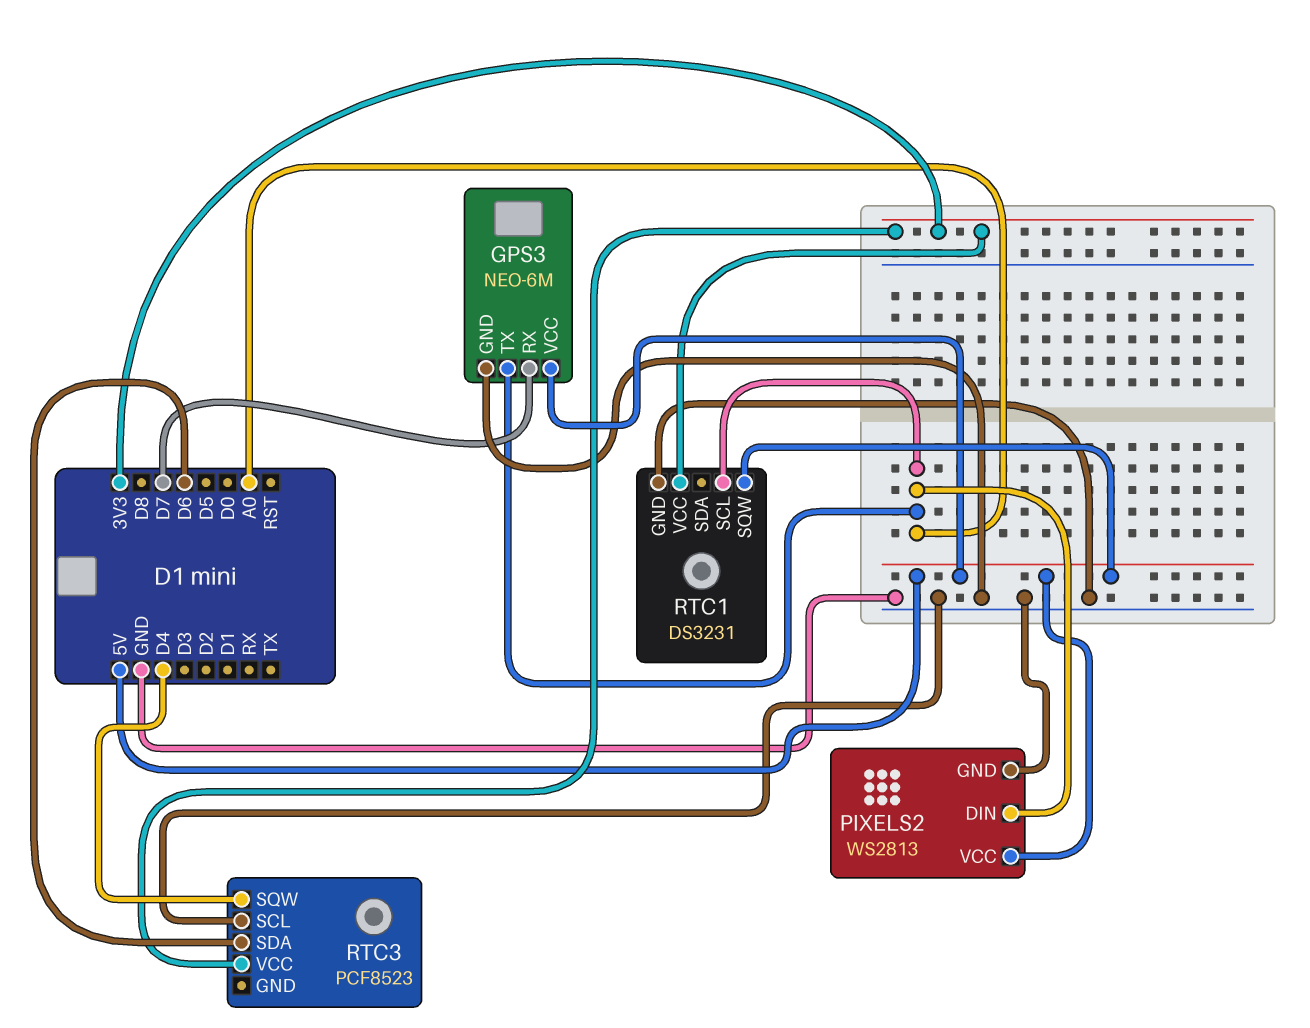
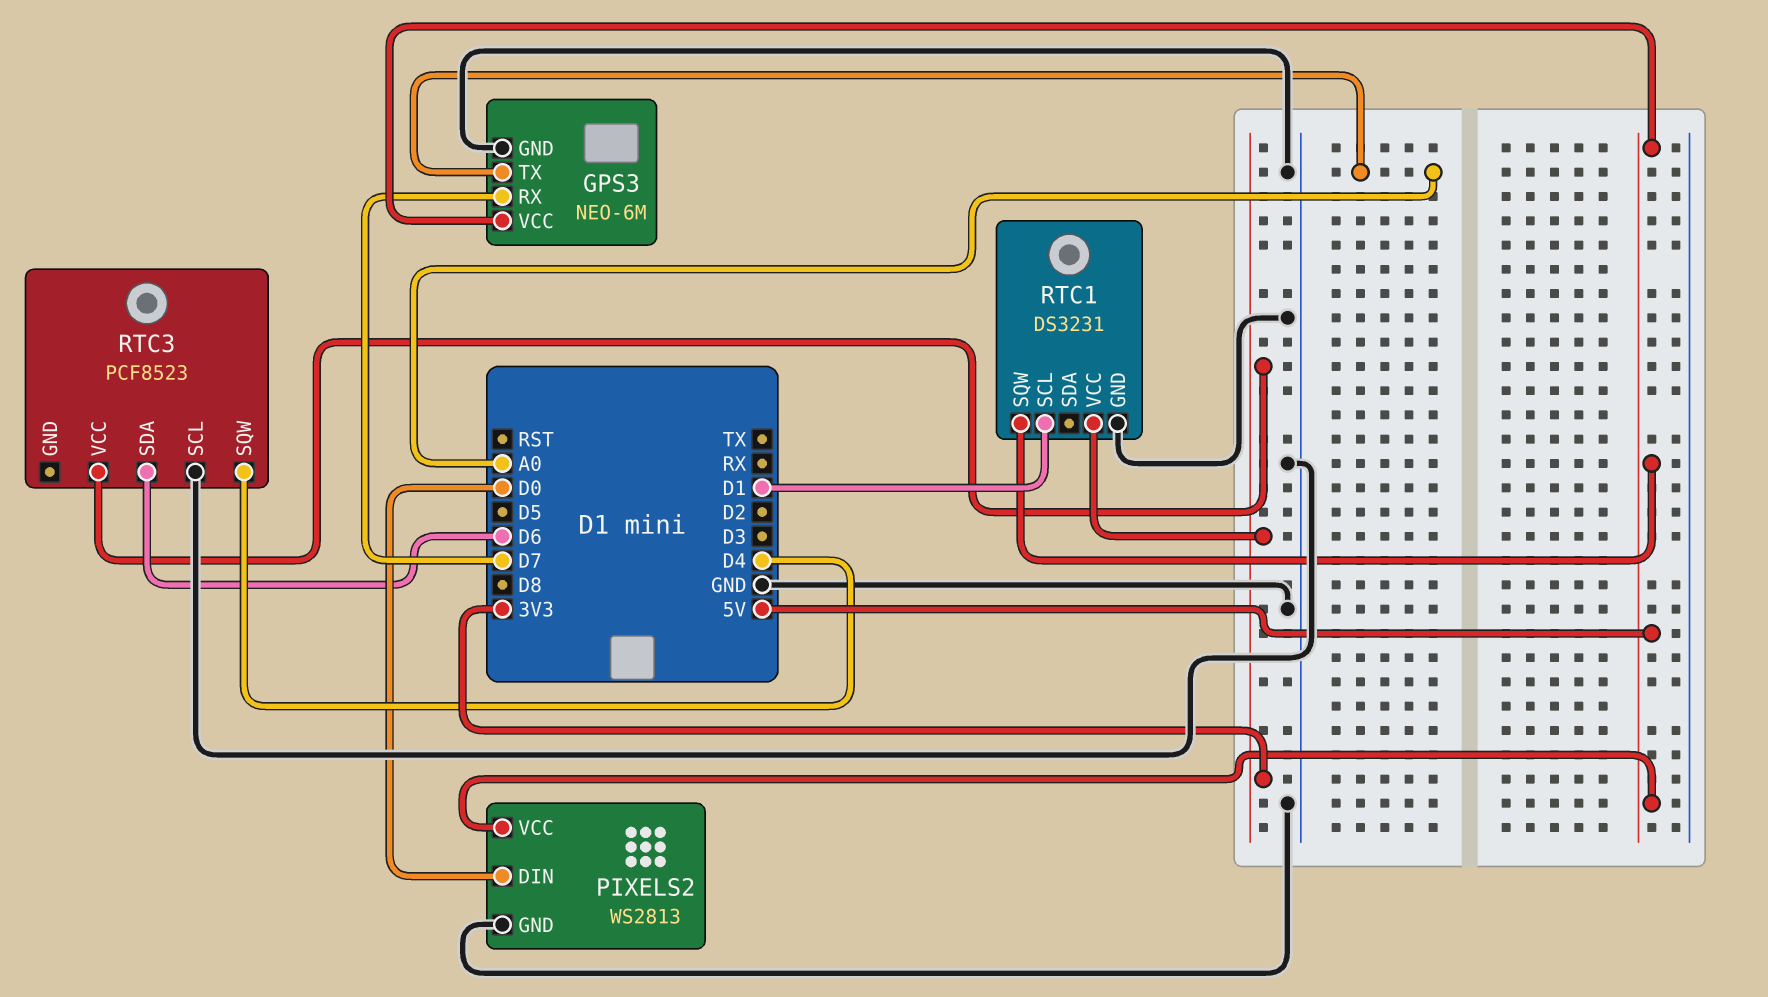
PIXELS2 pin DIN: A0 -> D0
RTC1 pin SCL: A0 -> D1

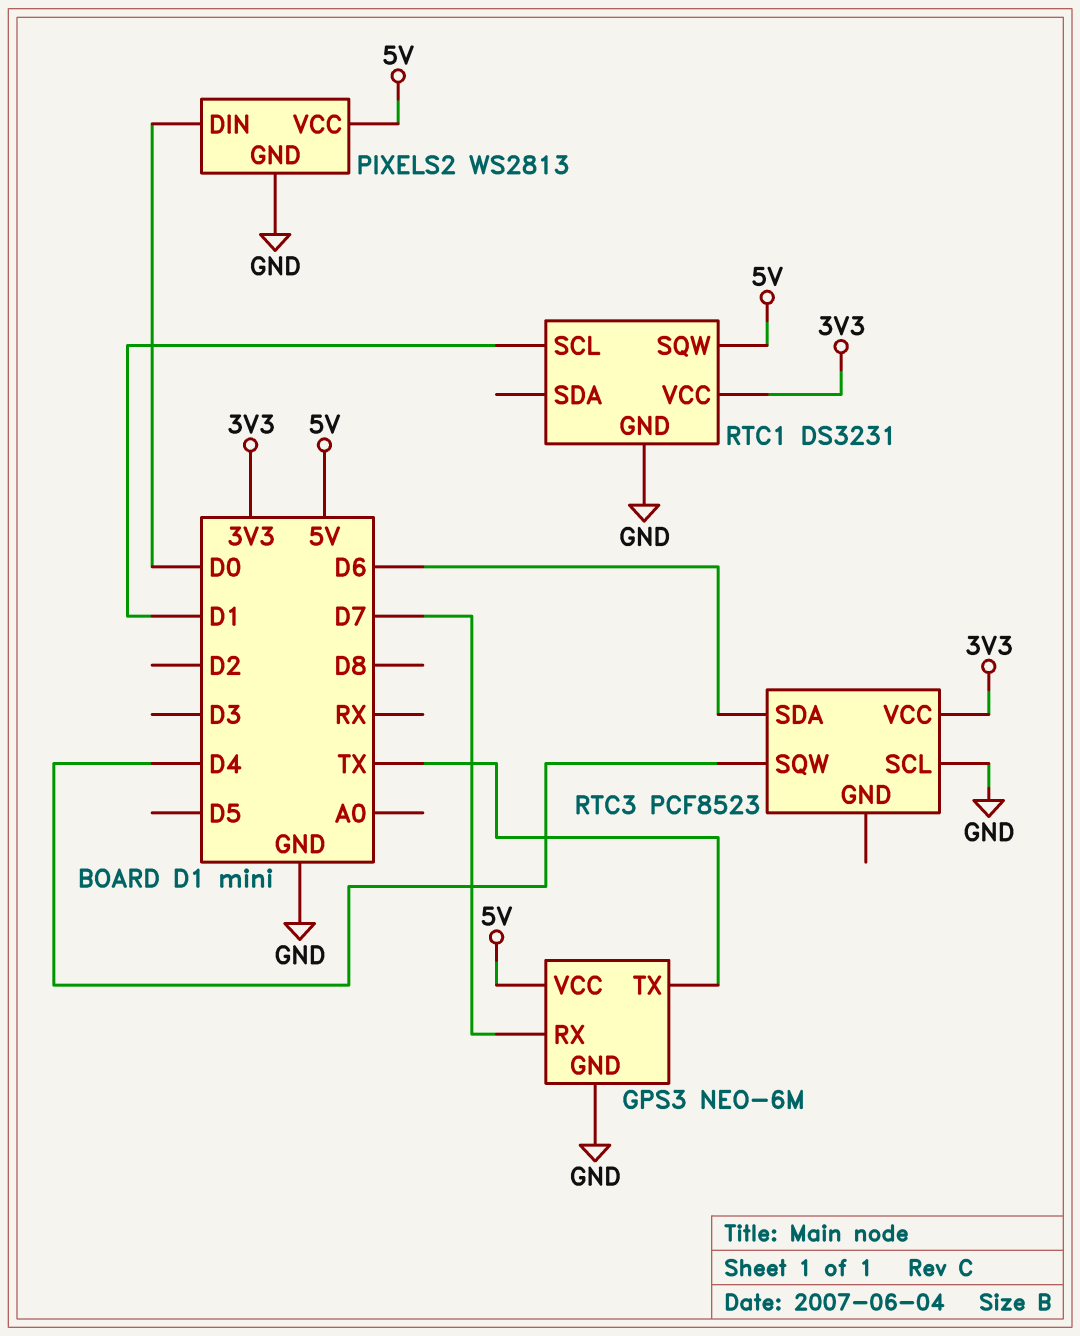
GPS3 pin TX: A0 -> TX

